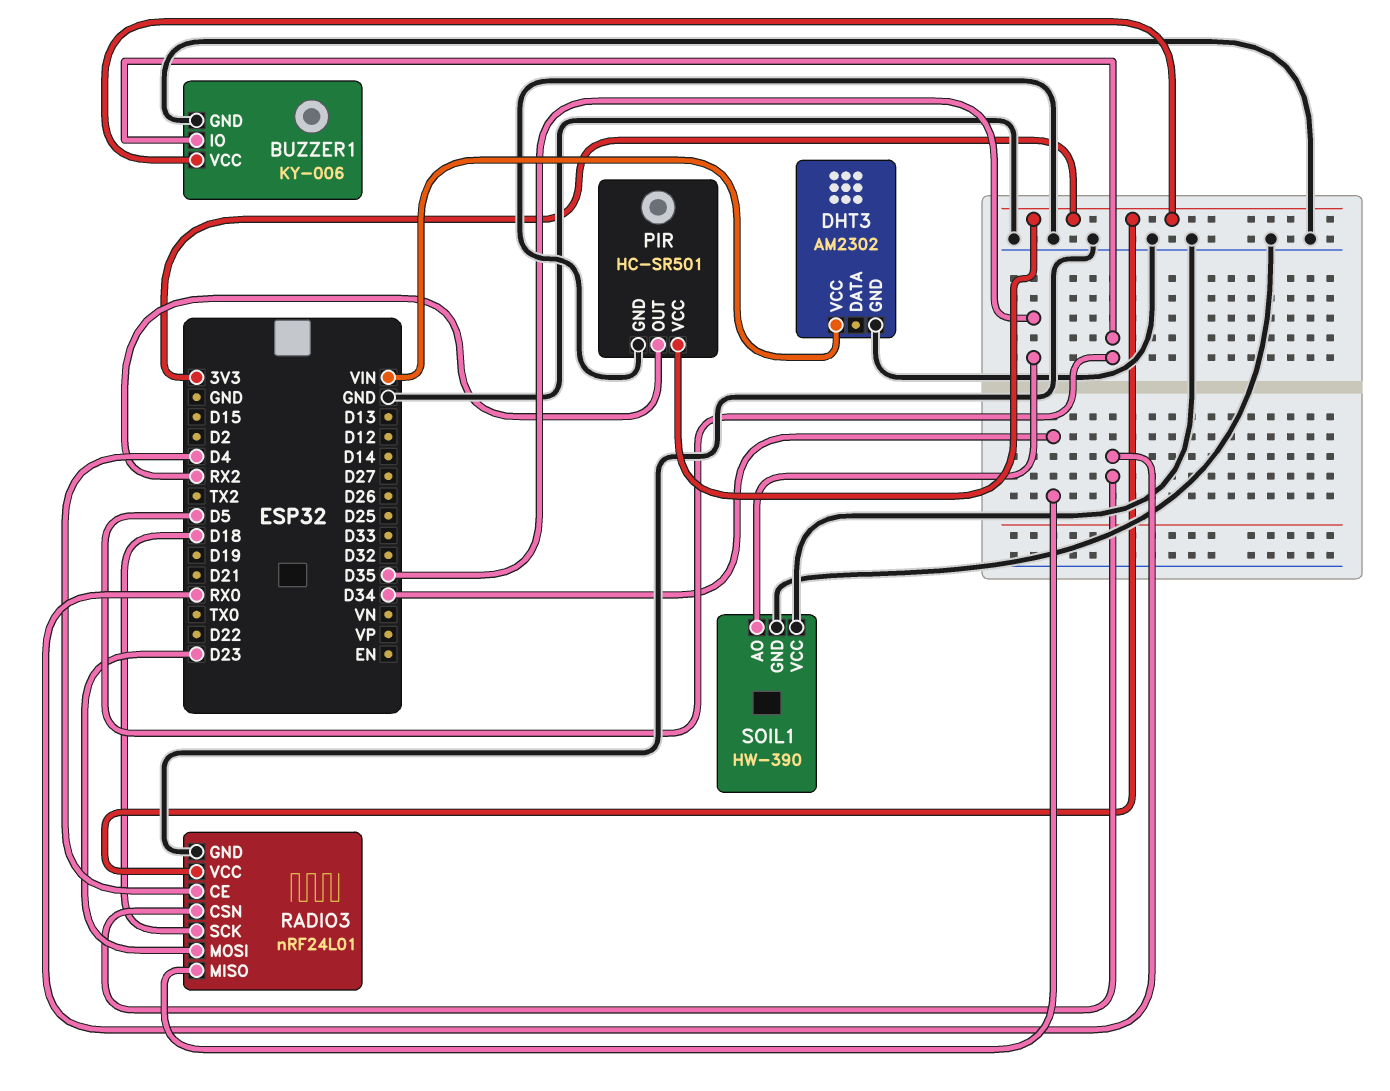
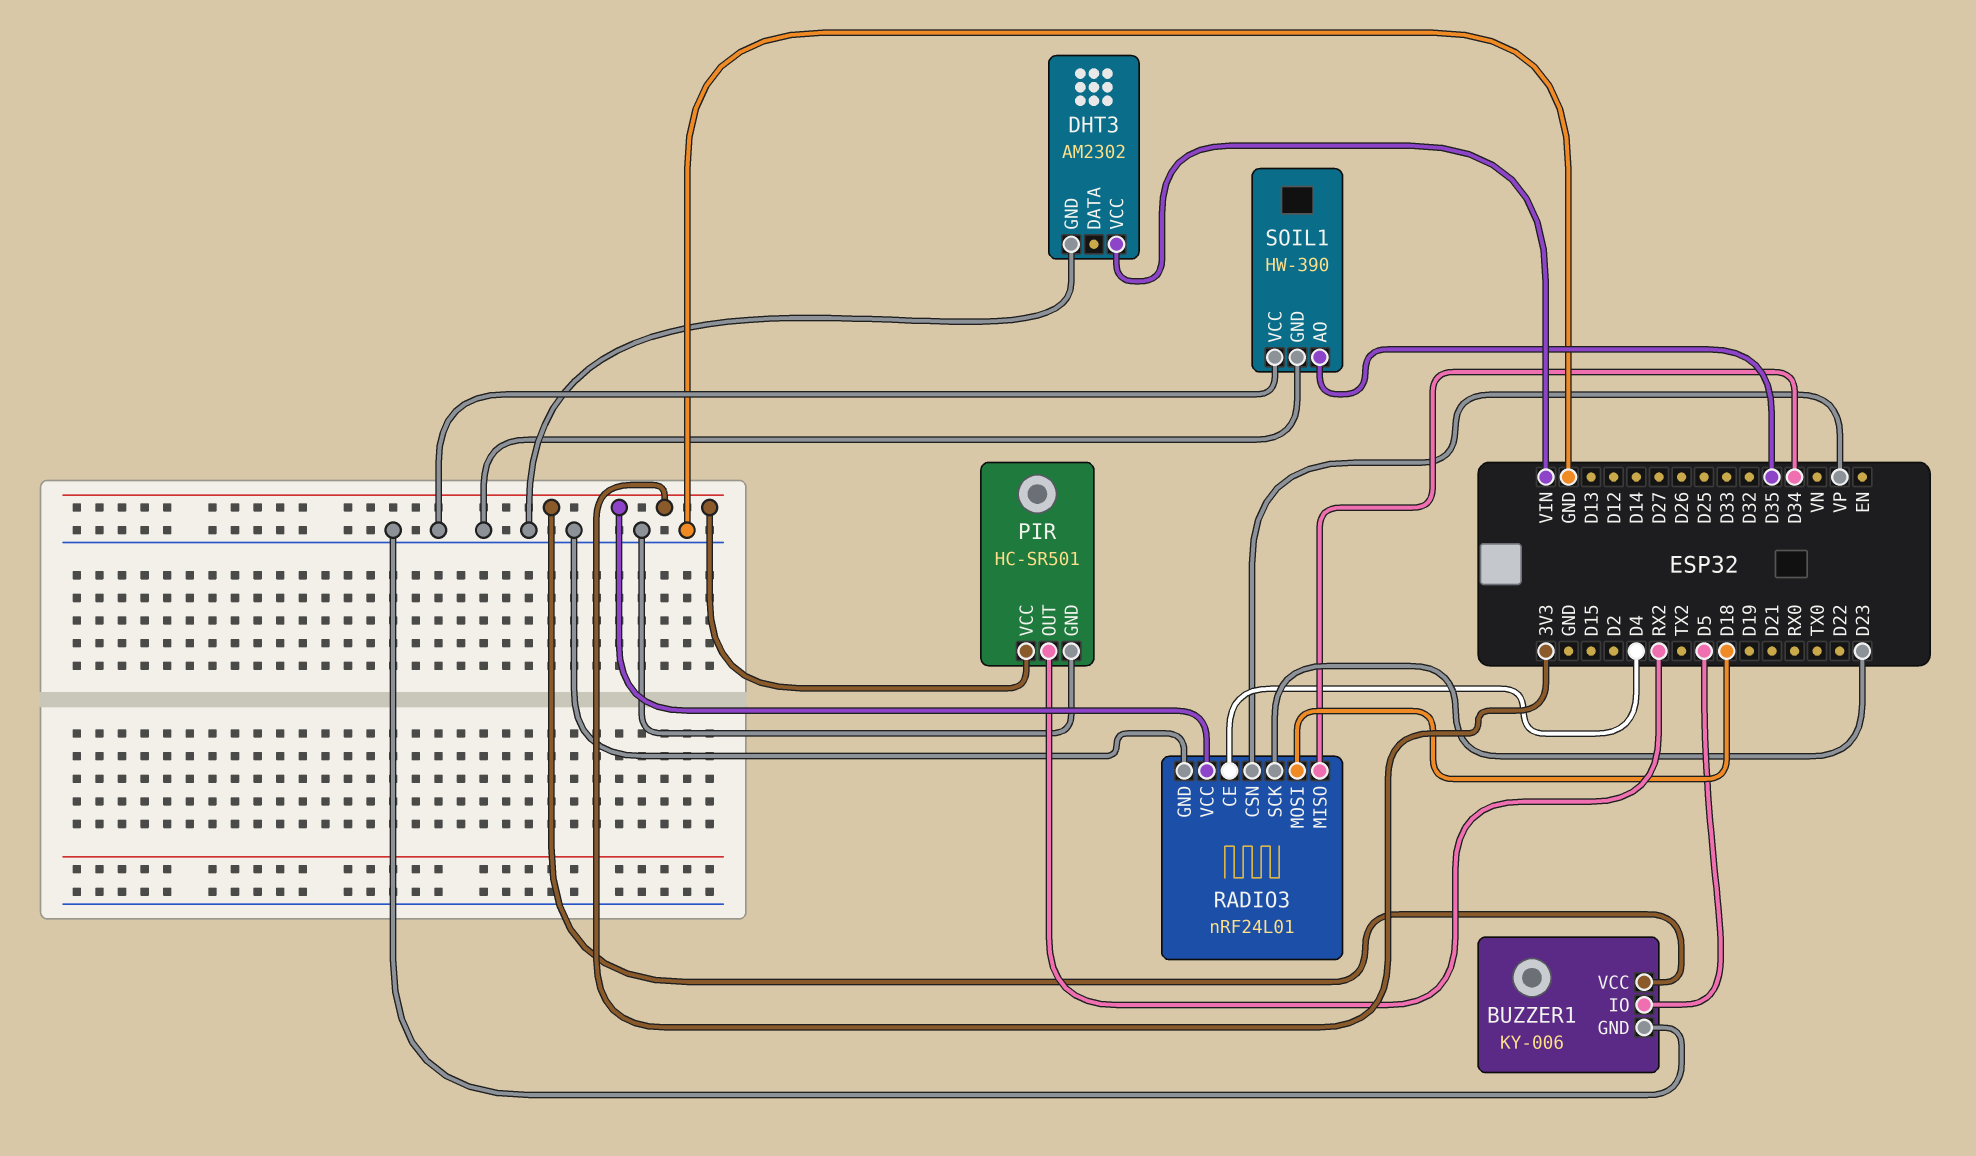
RADIO3 pin CSN: RX0 -> VP
RADIO3 pin MOSI: D23 -> D18
RADIO3 pin SCK: D18 -> D23

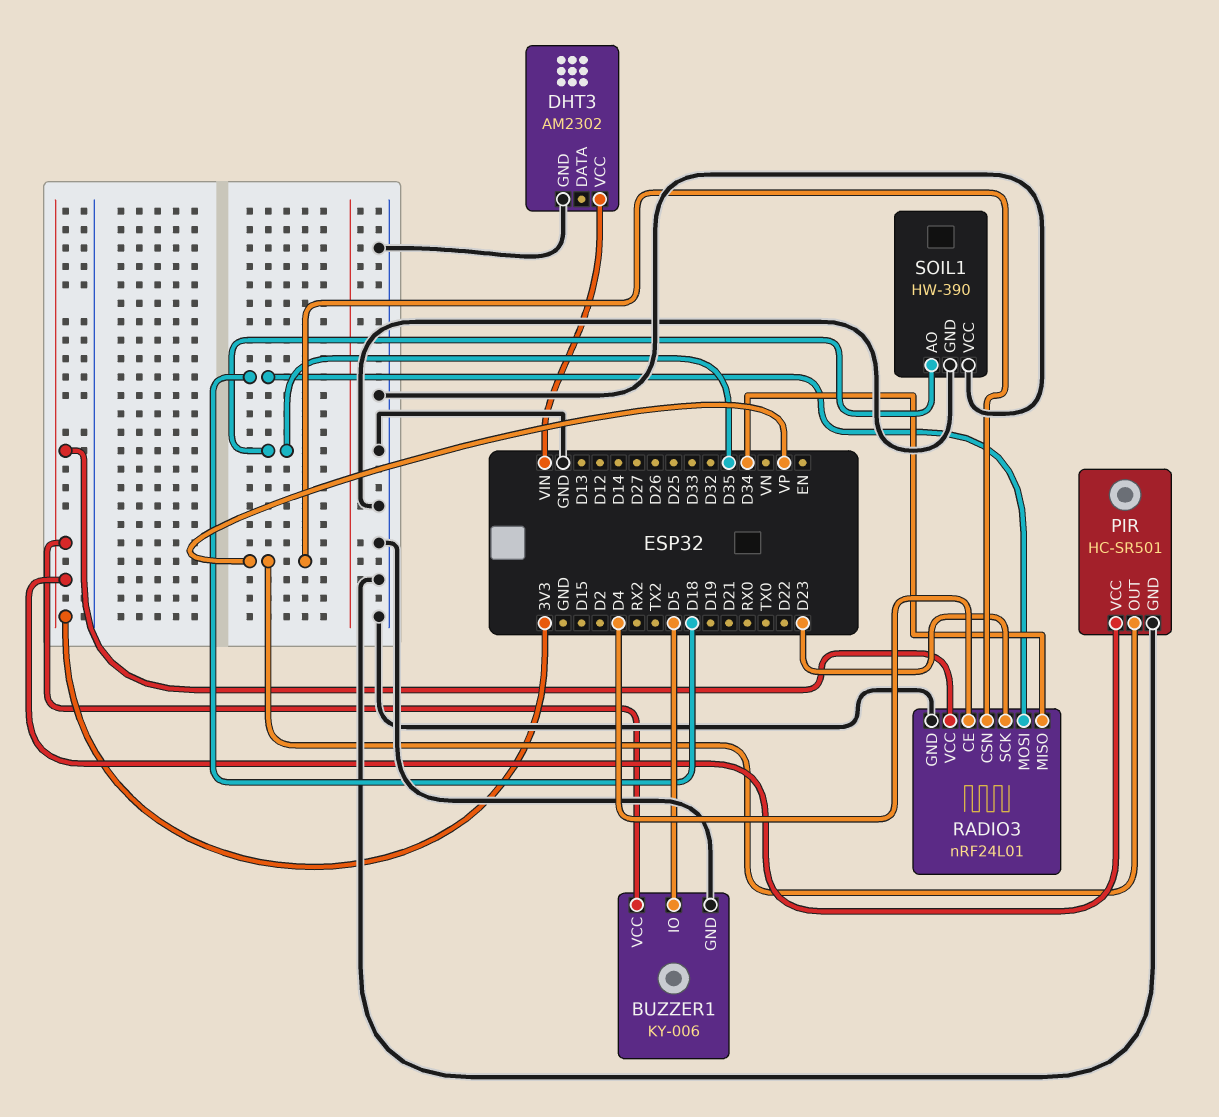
PIR pin OUT: RX2 -> VP

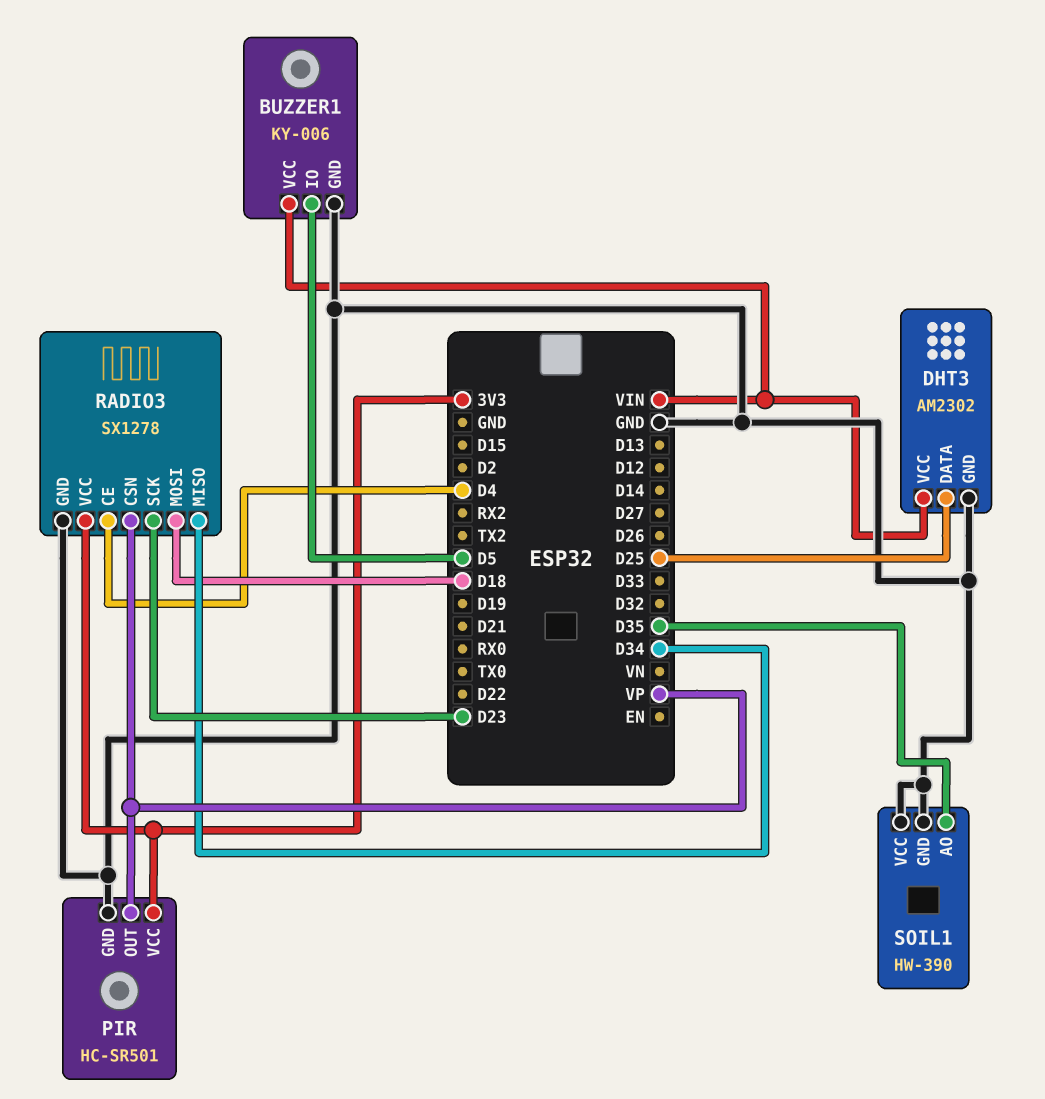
BUZZER1 pin VCC: 3V3 -> VIN
DHT3 pin DATA: none -> D25
RADIO3: nRF24L01 -> SX1278

